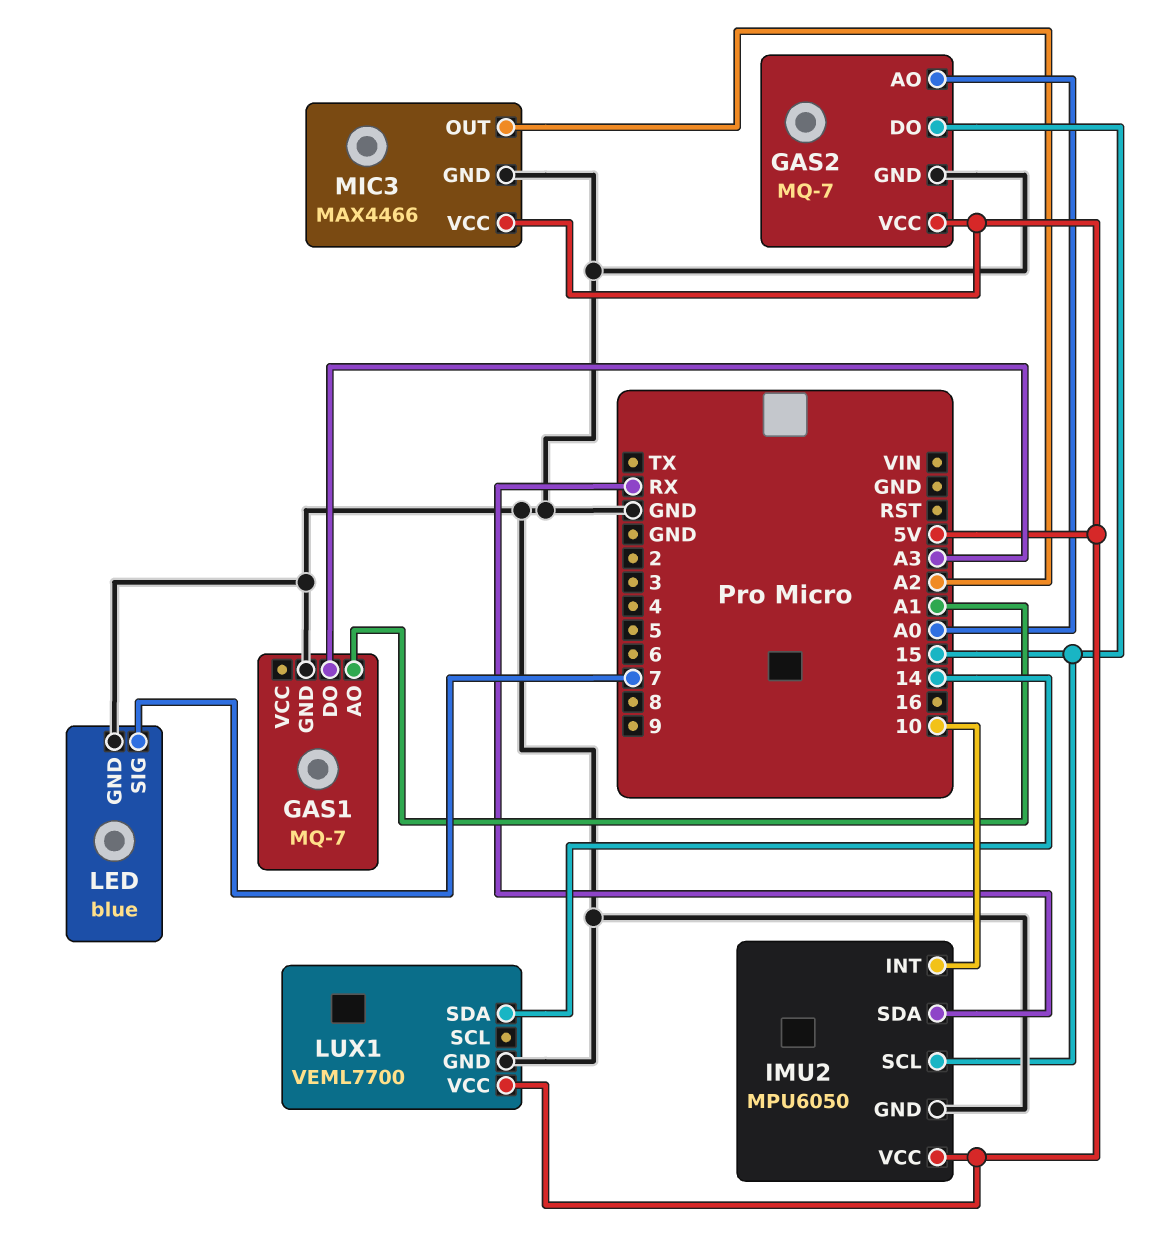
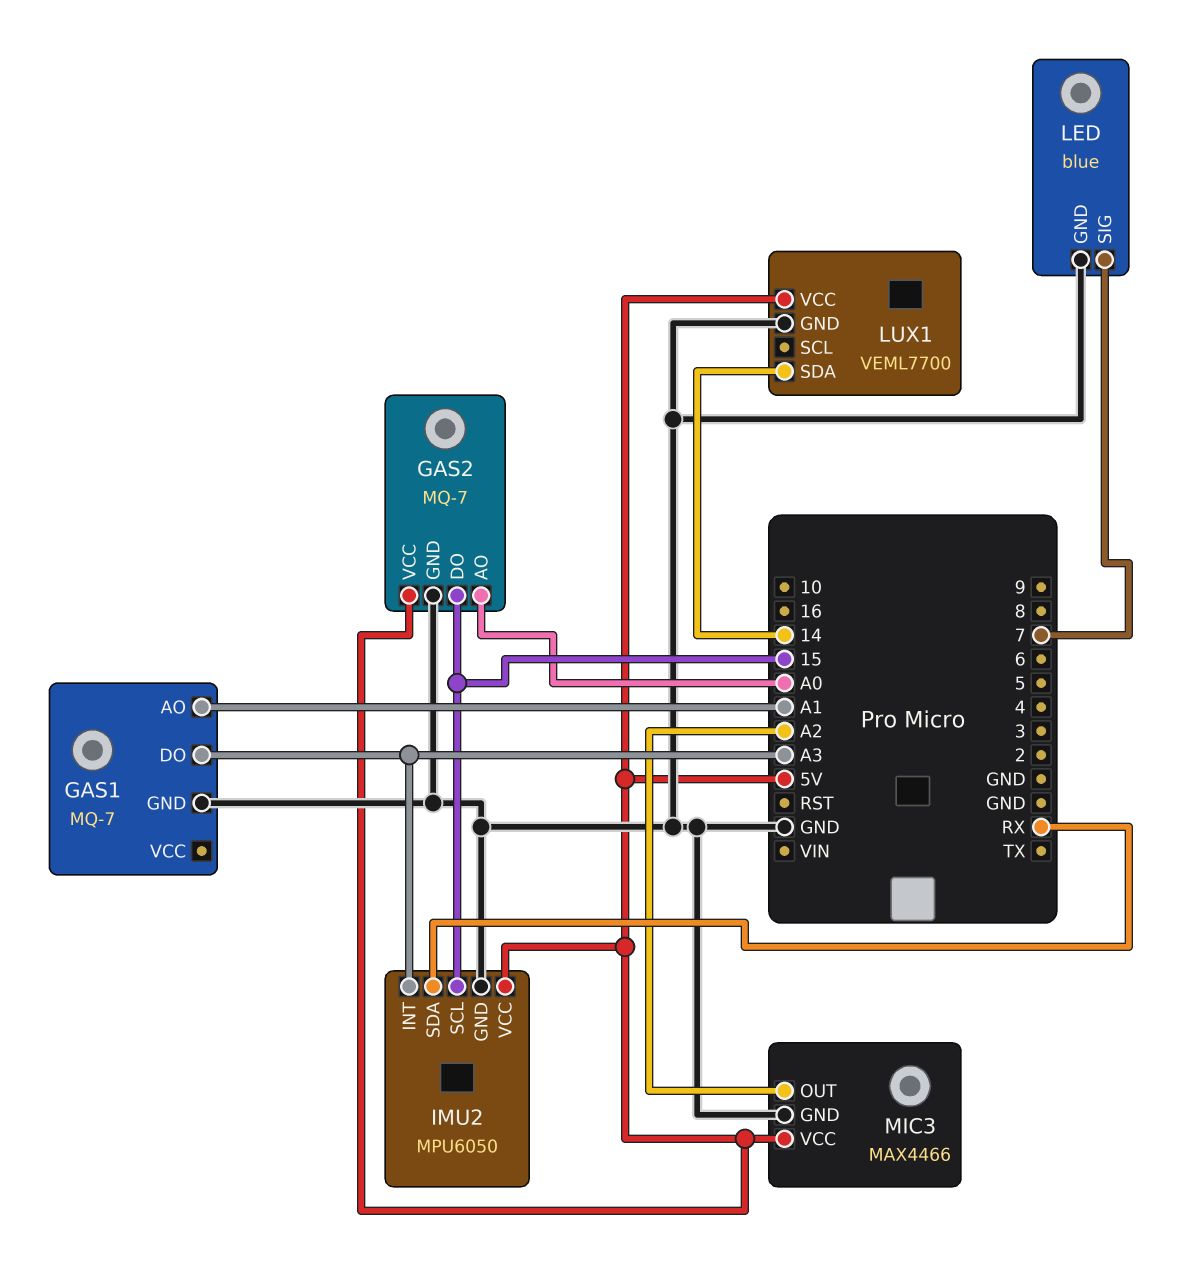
IMU2 pin INT: 10 -> A3

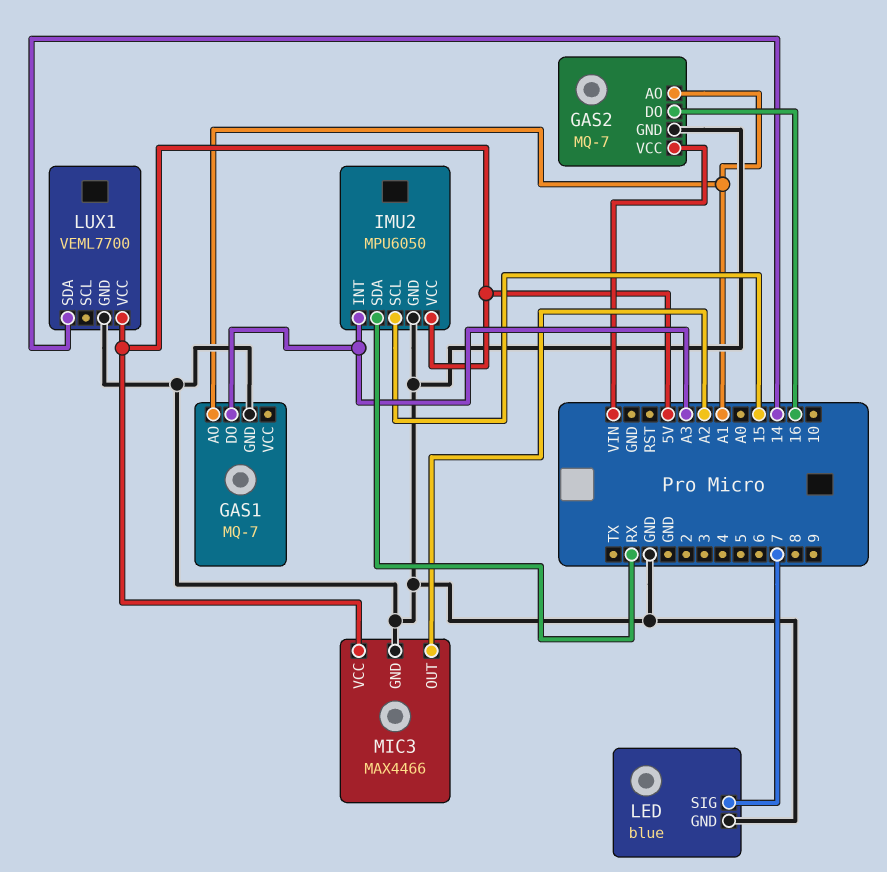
GAS2 pin AO: A0 -> A1
GAS2 pin DO: 15 -> 16
GAS2 pin VCC: 5V -> VIN

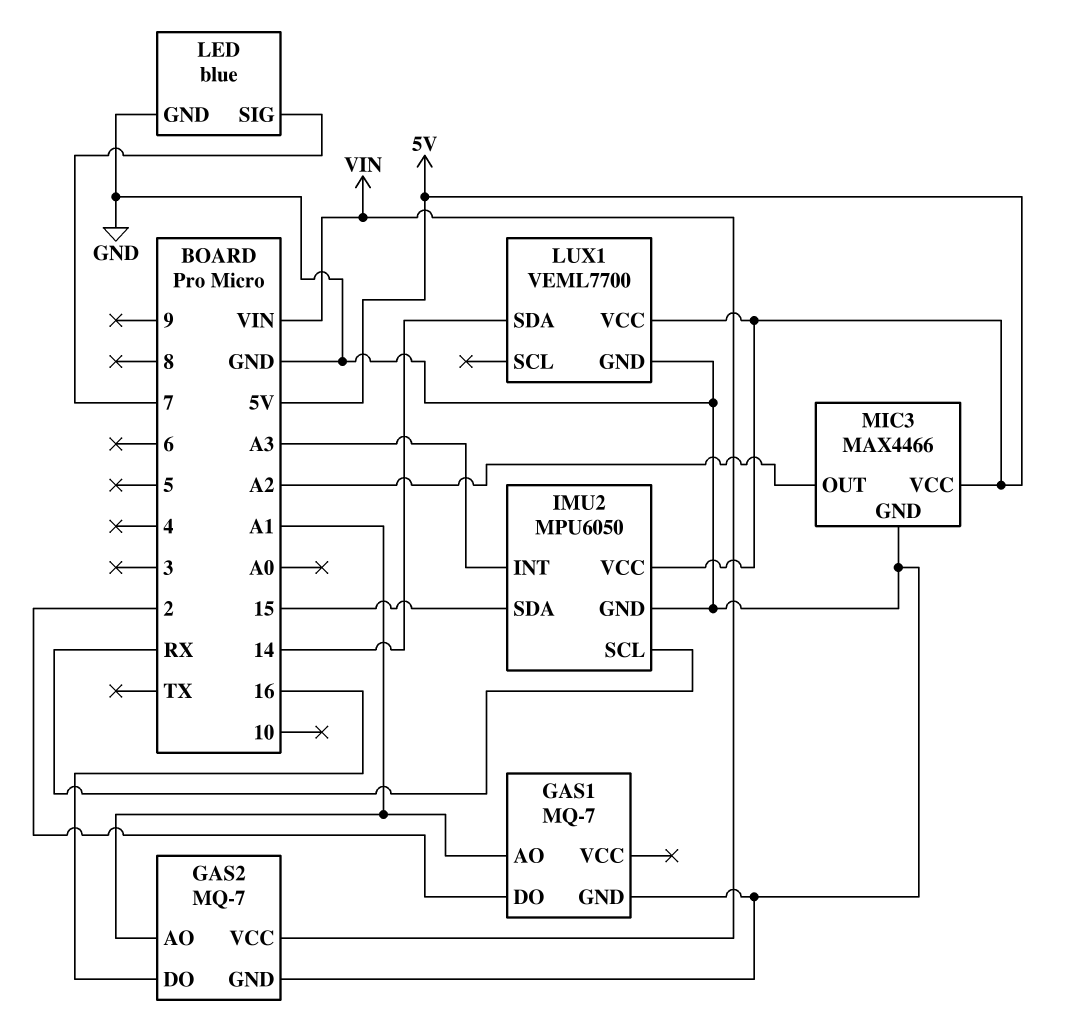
GAS1 pin DO: A3 -> 2
IMU2 pin SCL: 15 -> RX
IMU2 pin SDA: RX -> 15

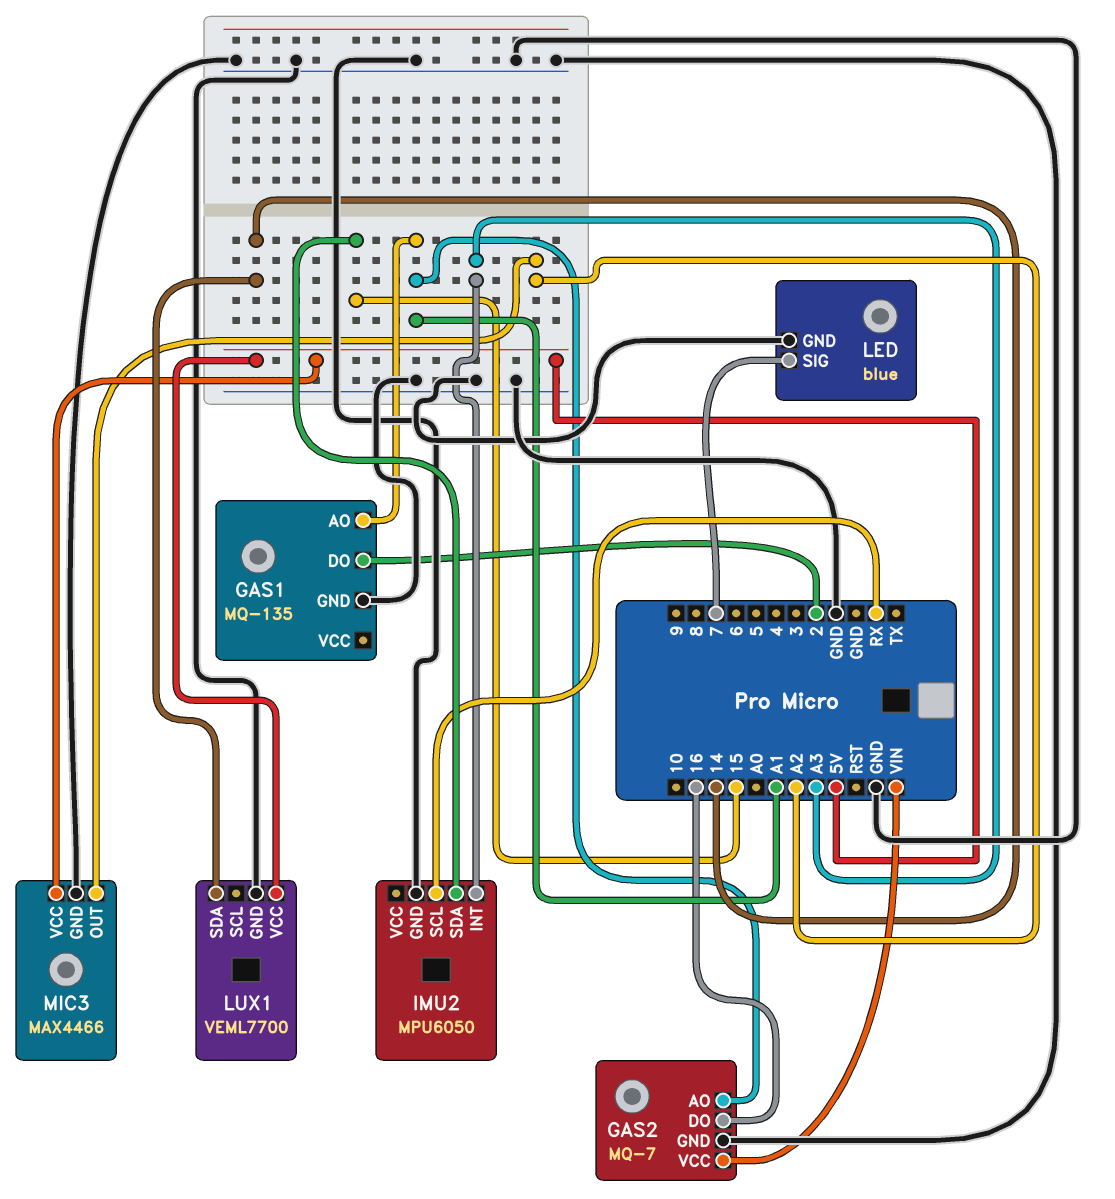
GAS1: MQ-7 -> MQ-135
IMU2 pin VCC: 5V -> none

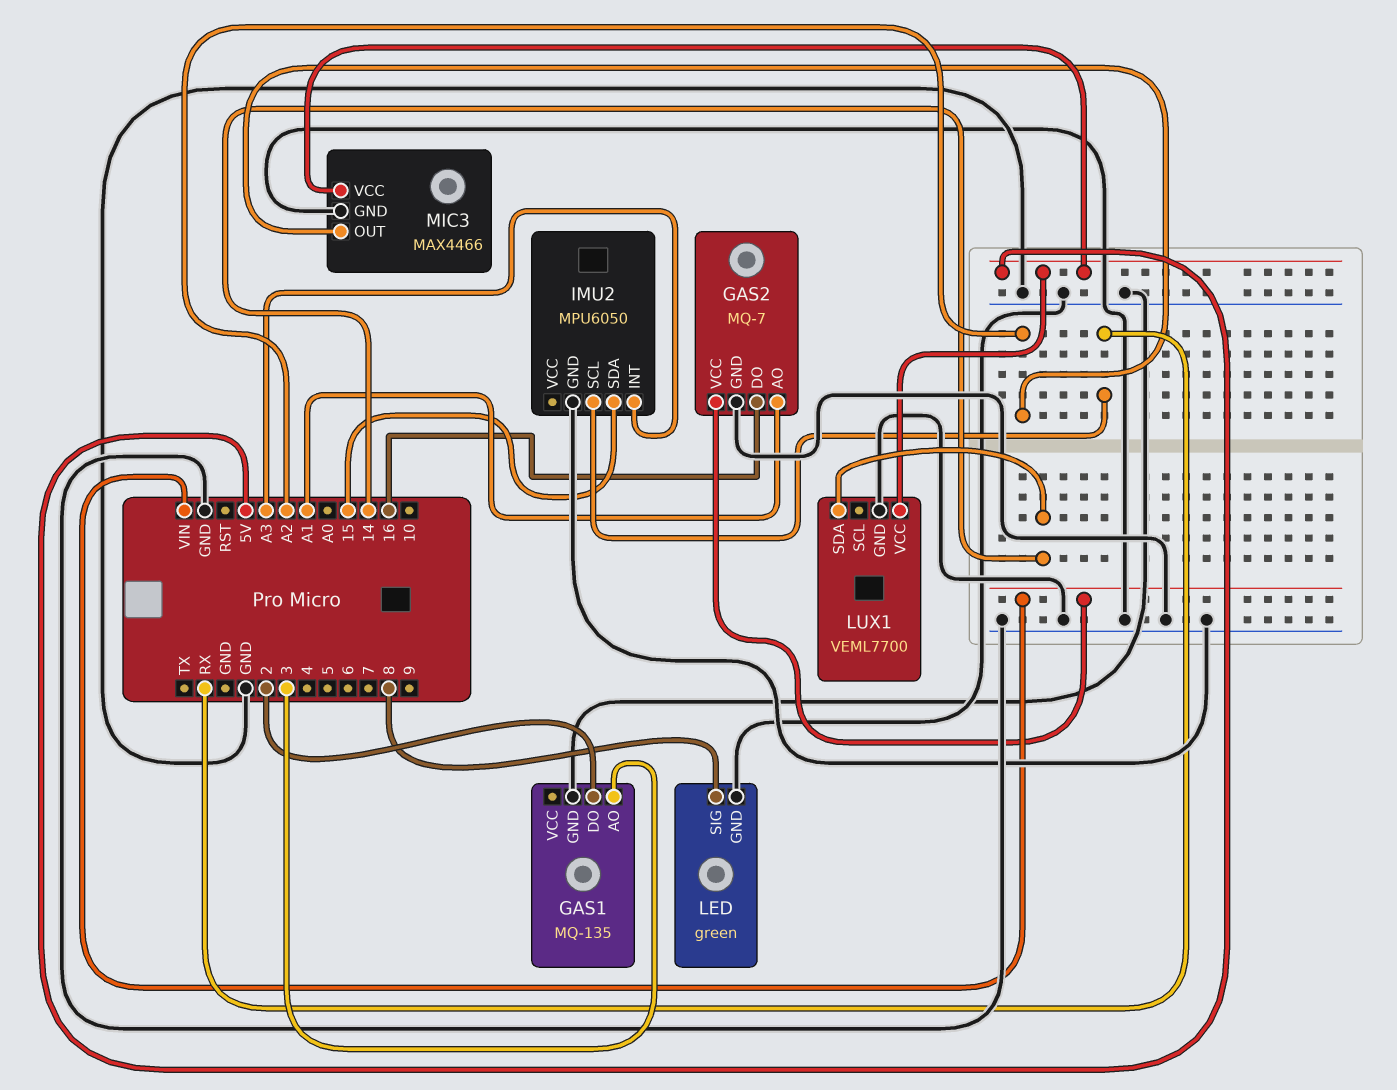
GAS1 pin AO: A1 -> 3
LED: blue -> green
LED pin SIG: 7 -> 8

